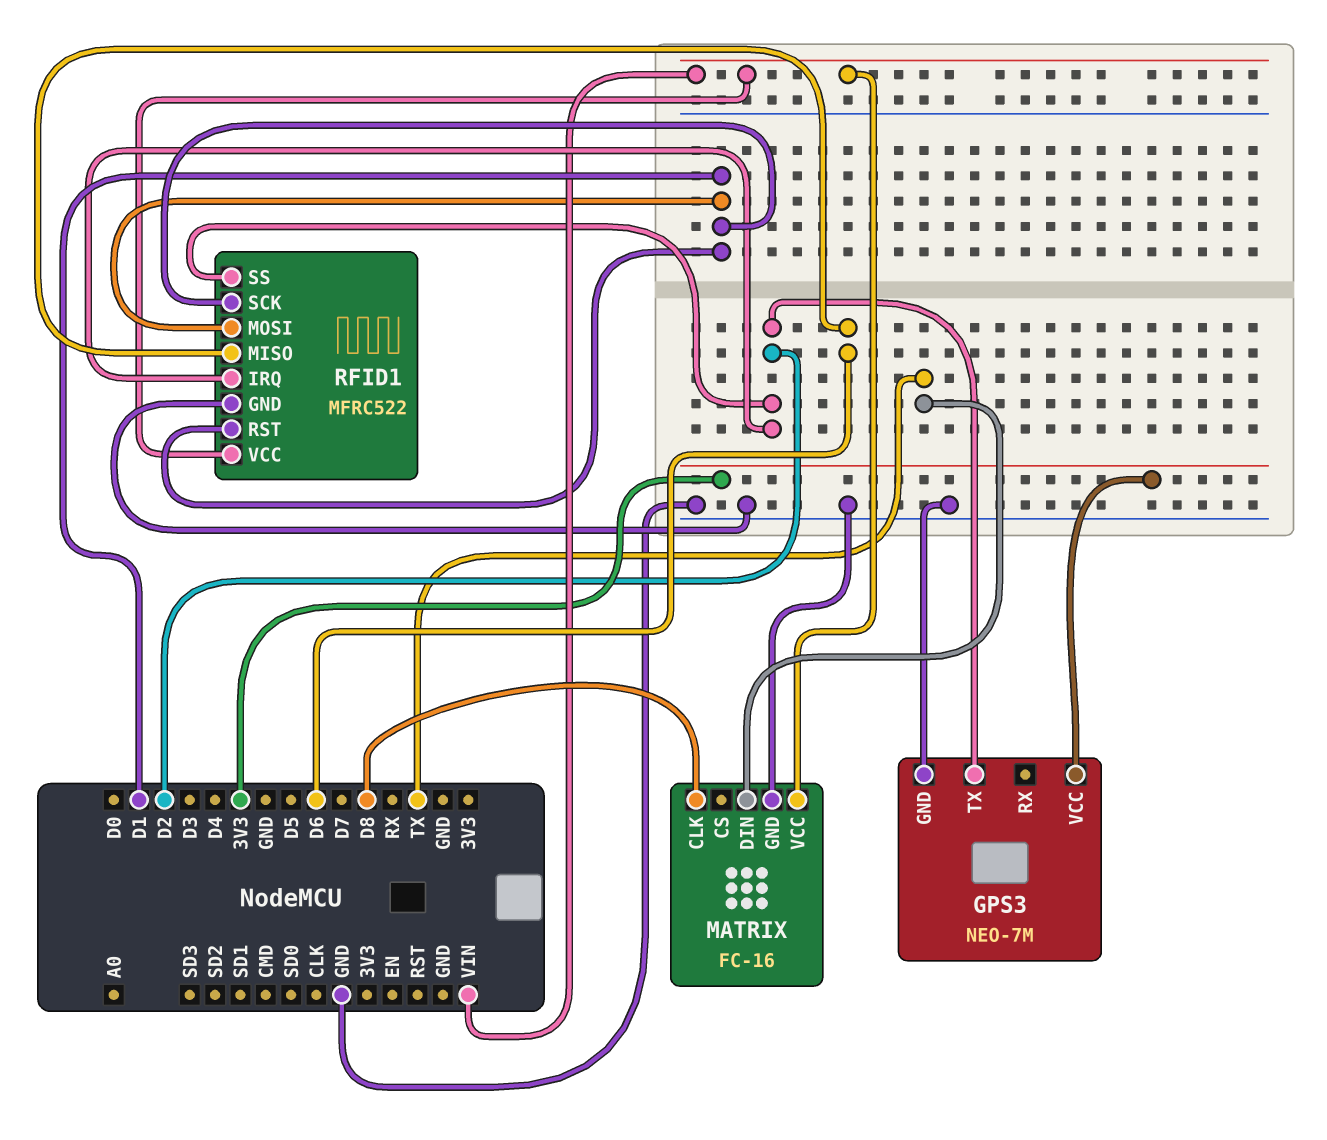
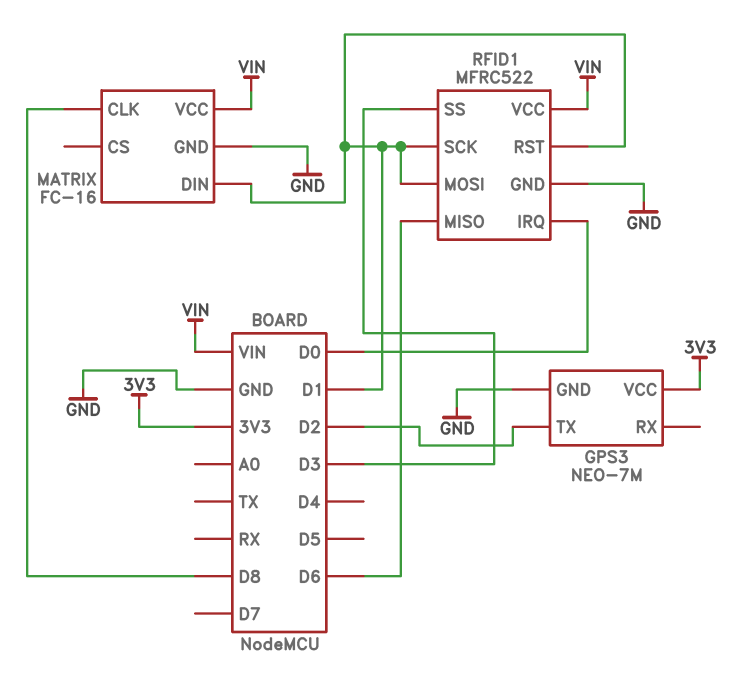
MATRIX pin DIN: TX -> D1
RFID1 pin IRQ: D2 -> D0
RFID1 pin SS: D2 -> D3

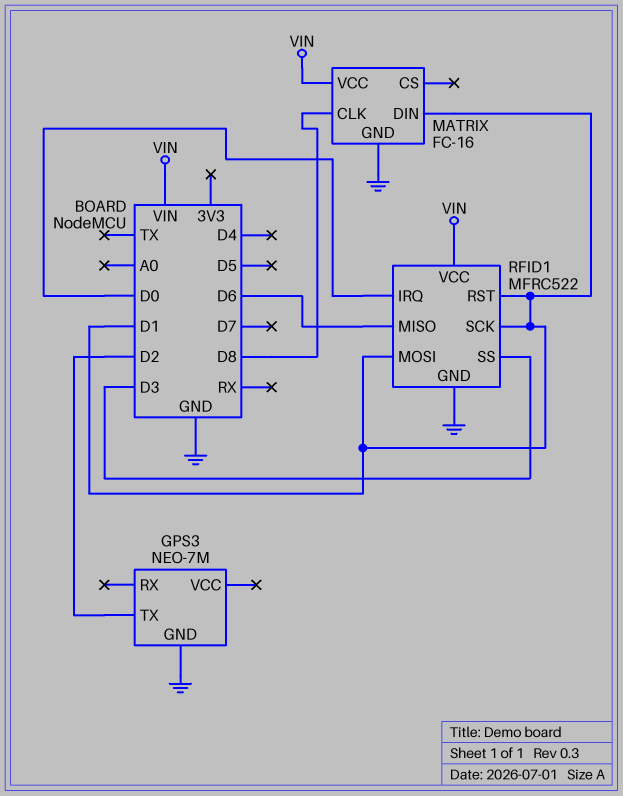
GPS3 pin VCC: 3V3 -> none

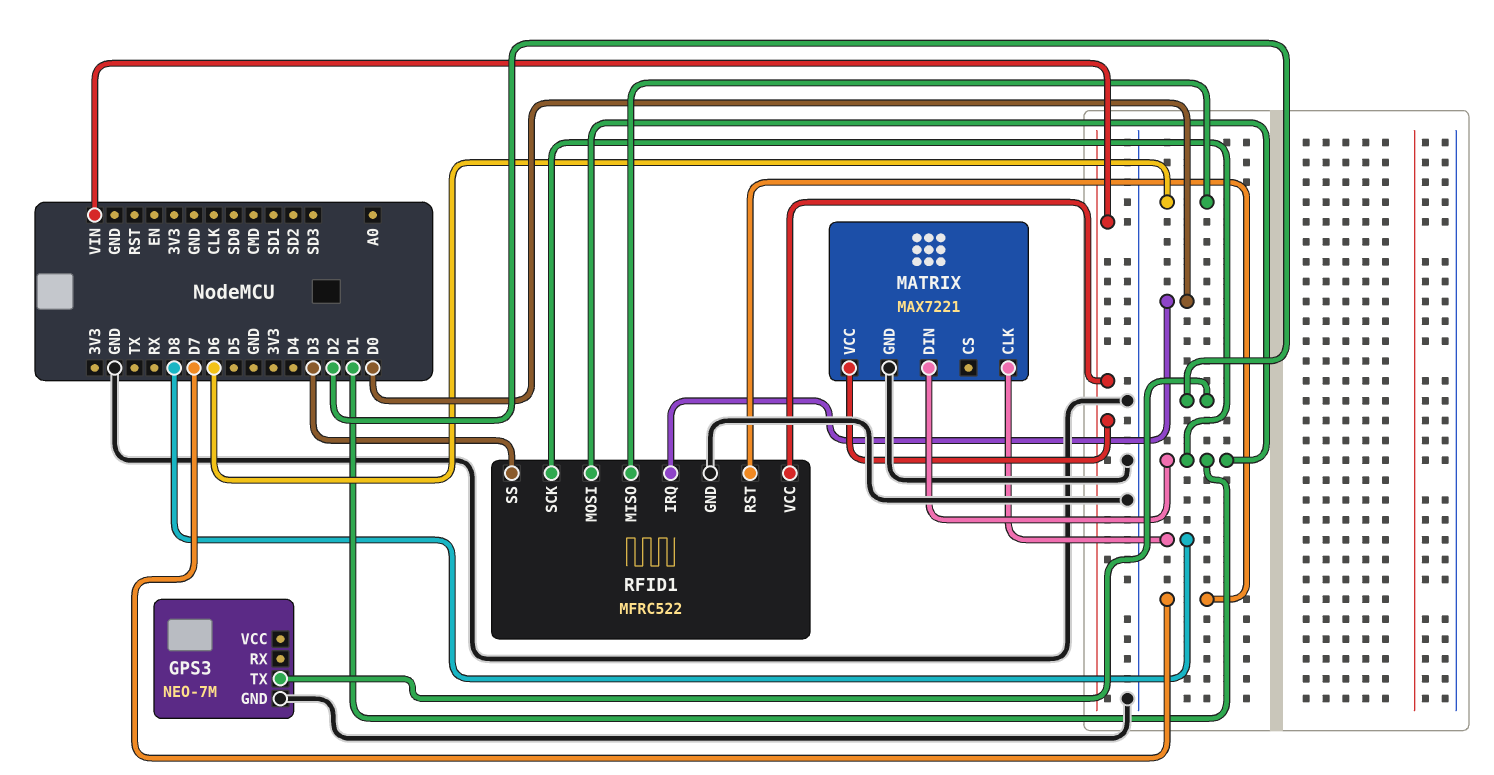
MATRIX: FC-16 -> MAX7221
RFID1 pin RST: D1 -> D7

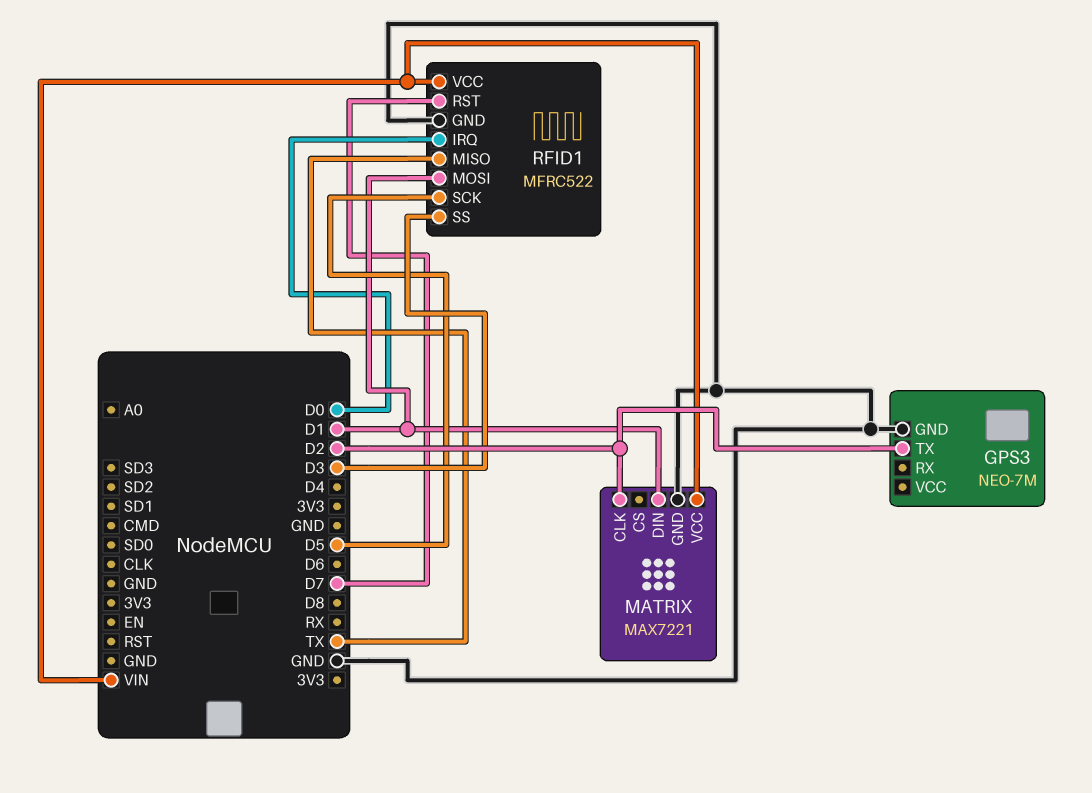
MATRIX pin CLK: D8 -> D2
RFID1 pin MISO: D6 -> TX
RFID1 pin SCK: D1 -> D5

